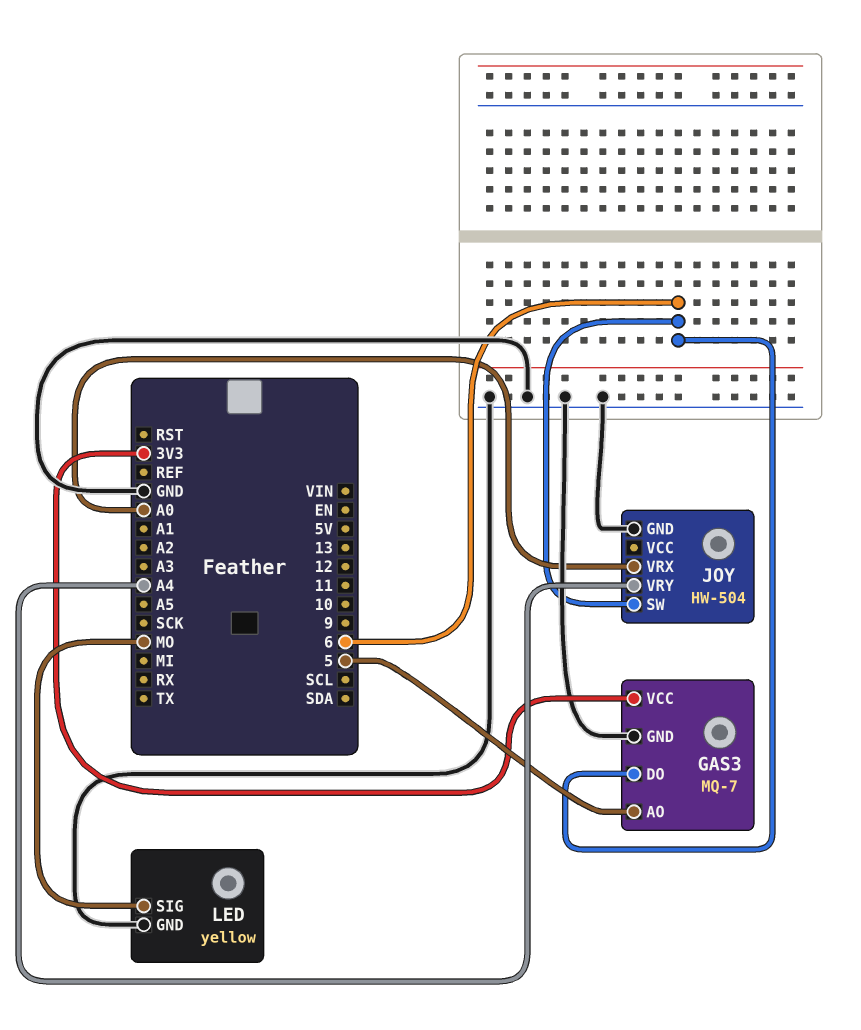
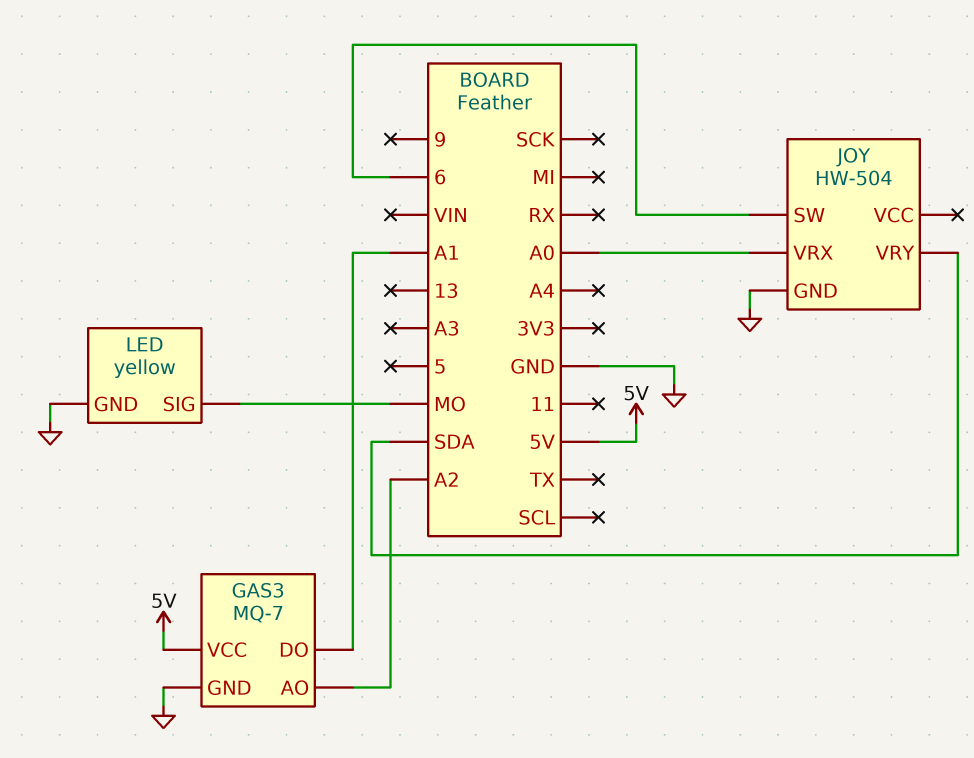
GAS3 pin AO: 5 -> A2
GAS3 pin DO: 6 -> A1
GAS3 pin VCC: 3V3 -> 5V
JOY pin VRY: A4 -> SDA

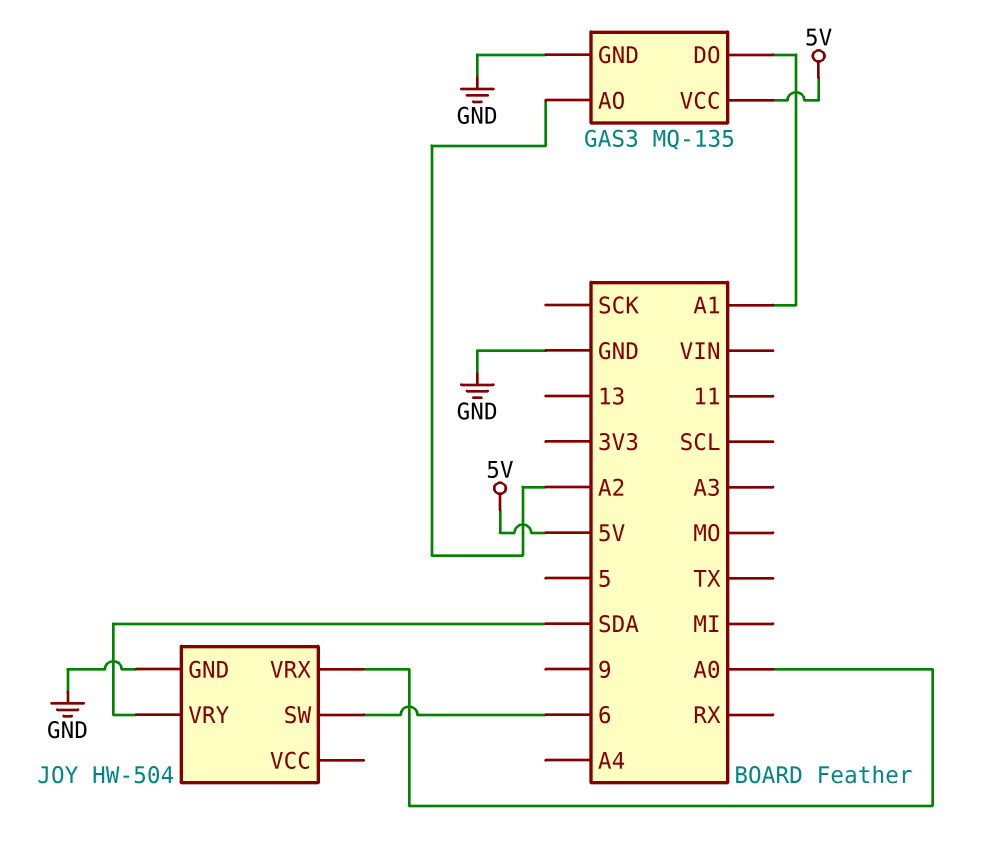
GAS3: MQ-7 -> MQ-135
LED: yellow -> none
LED pin GND: GND -> none
LED pin SIG: MO -> none

